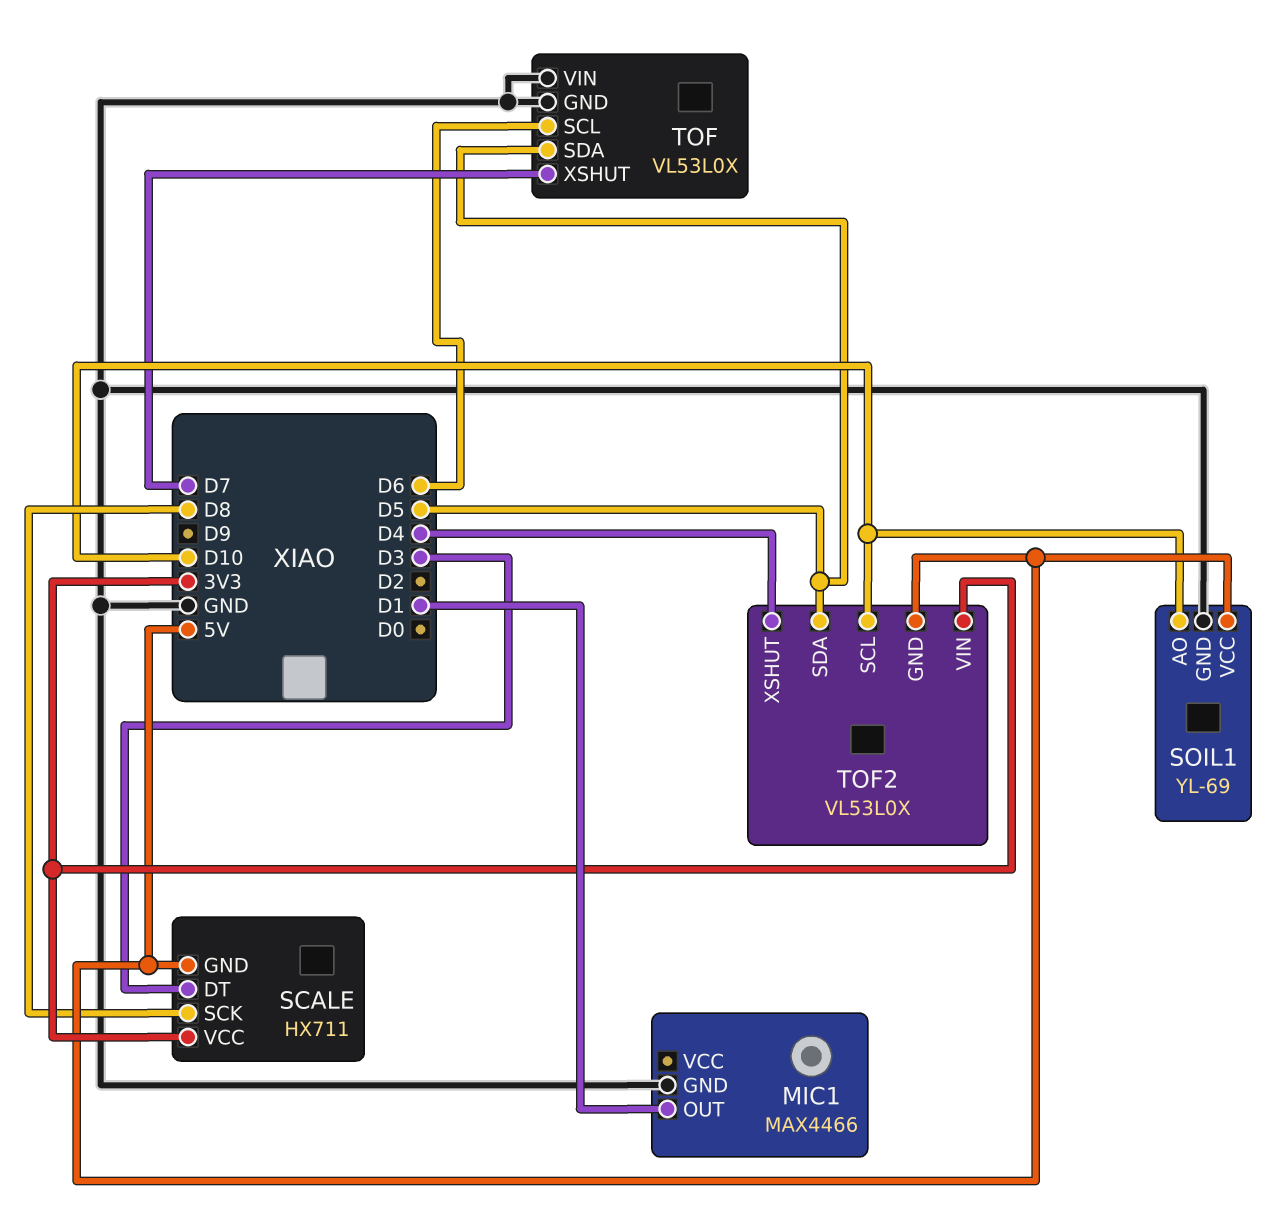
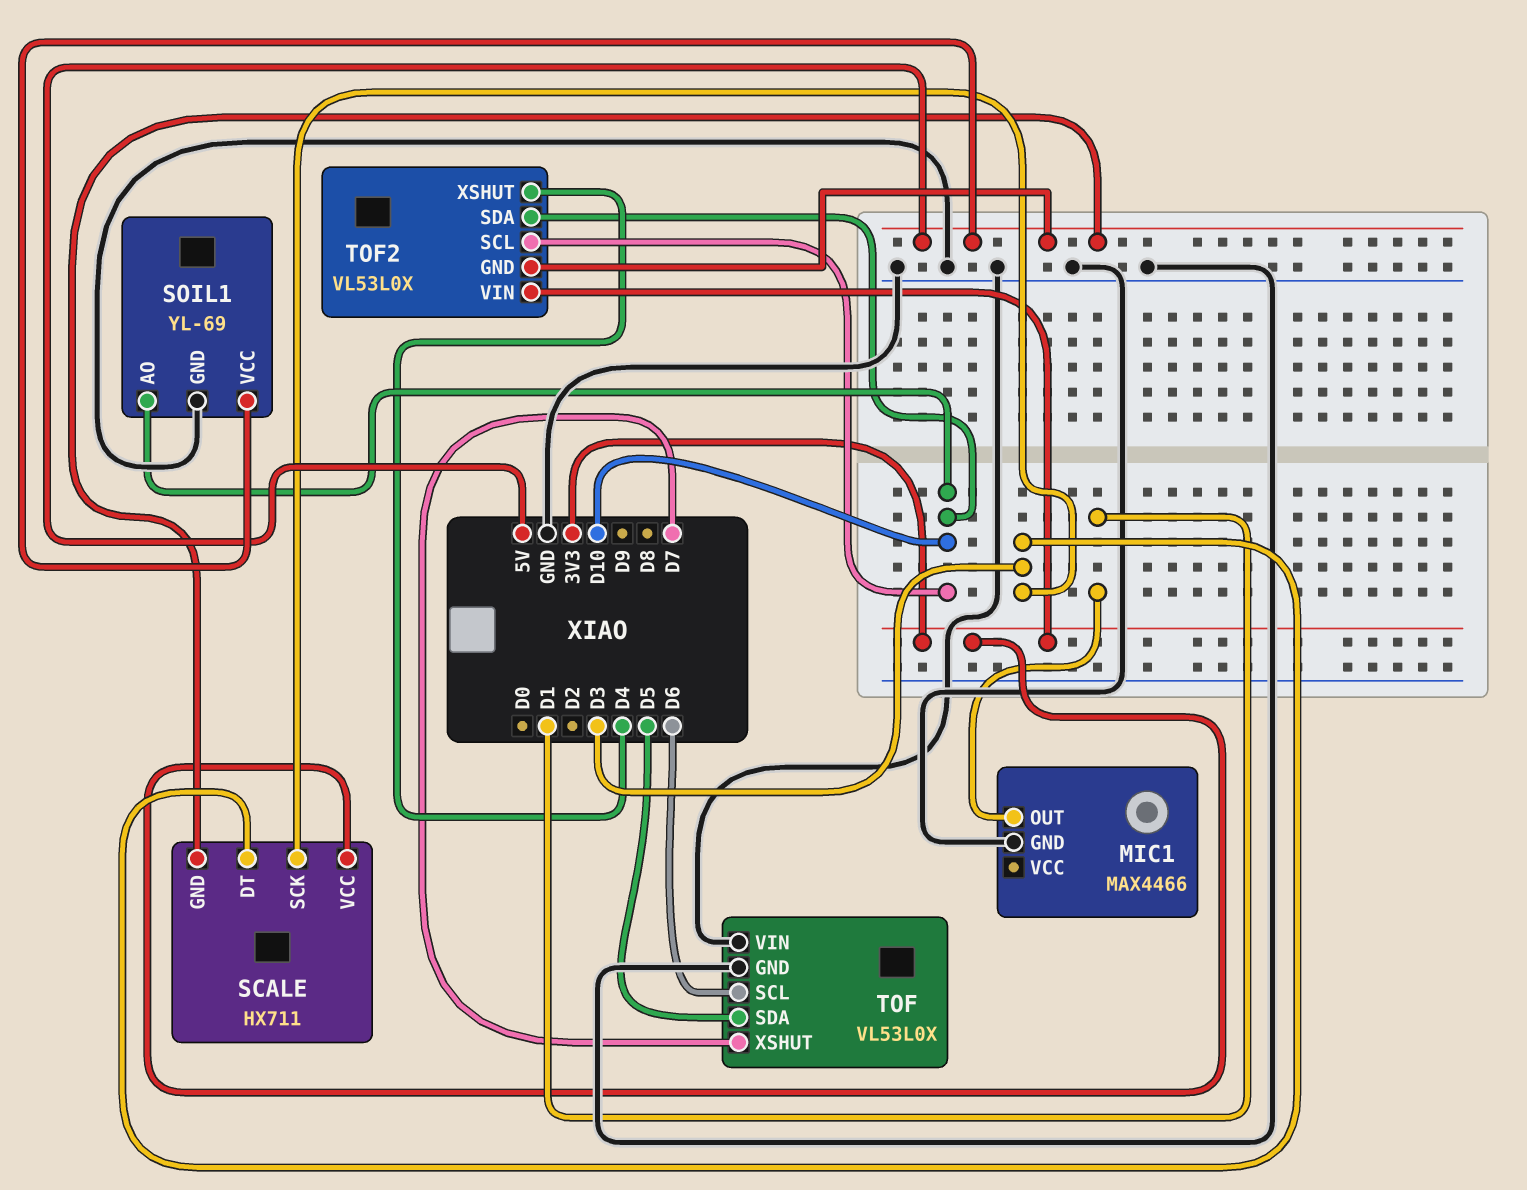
SCALE pin SCK: D8 -> D3
TOF2 pin SDA: D5 -> D10

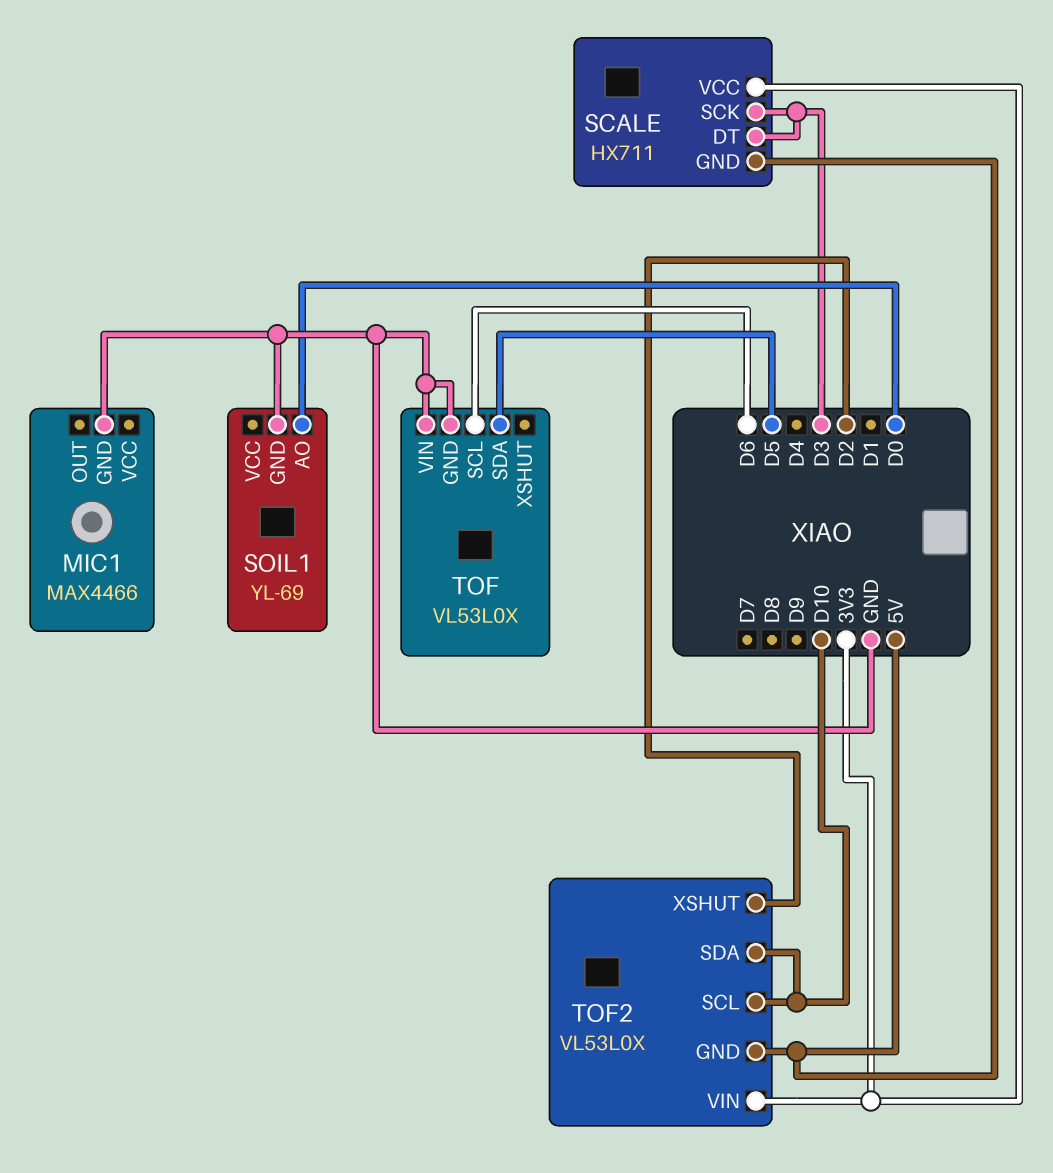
MIC1 pin OUT: D1 -> none
SOIL1 pin AO: D10 -> D0
SOIL1 pin VCC: 5V -> none
TOF pin XSHUT: D7 -> none
TOF2 pin XSHUT: D4 -> D2

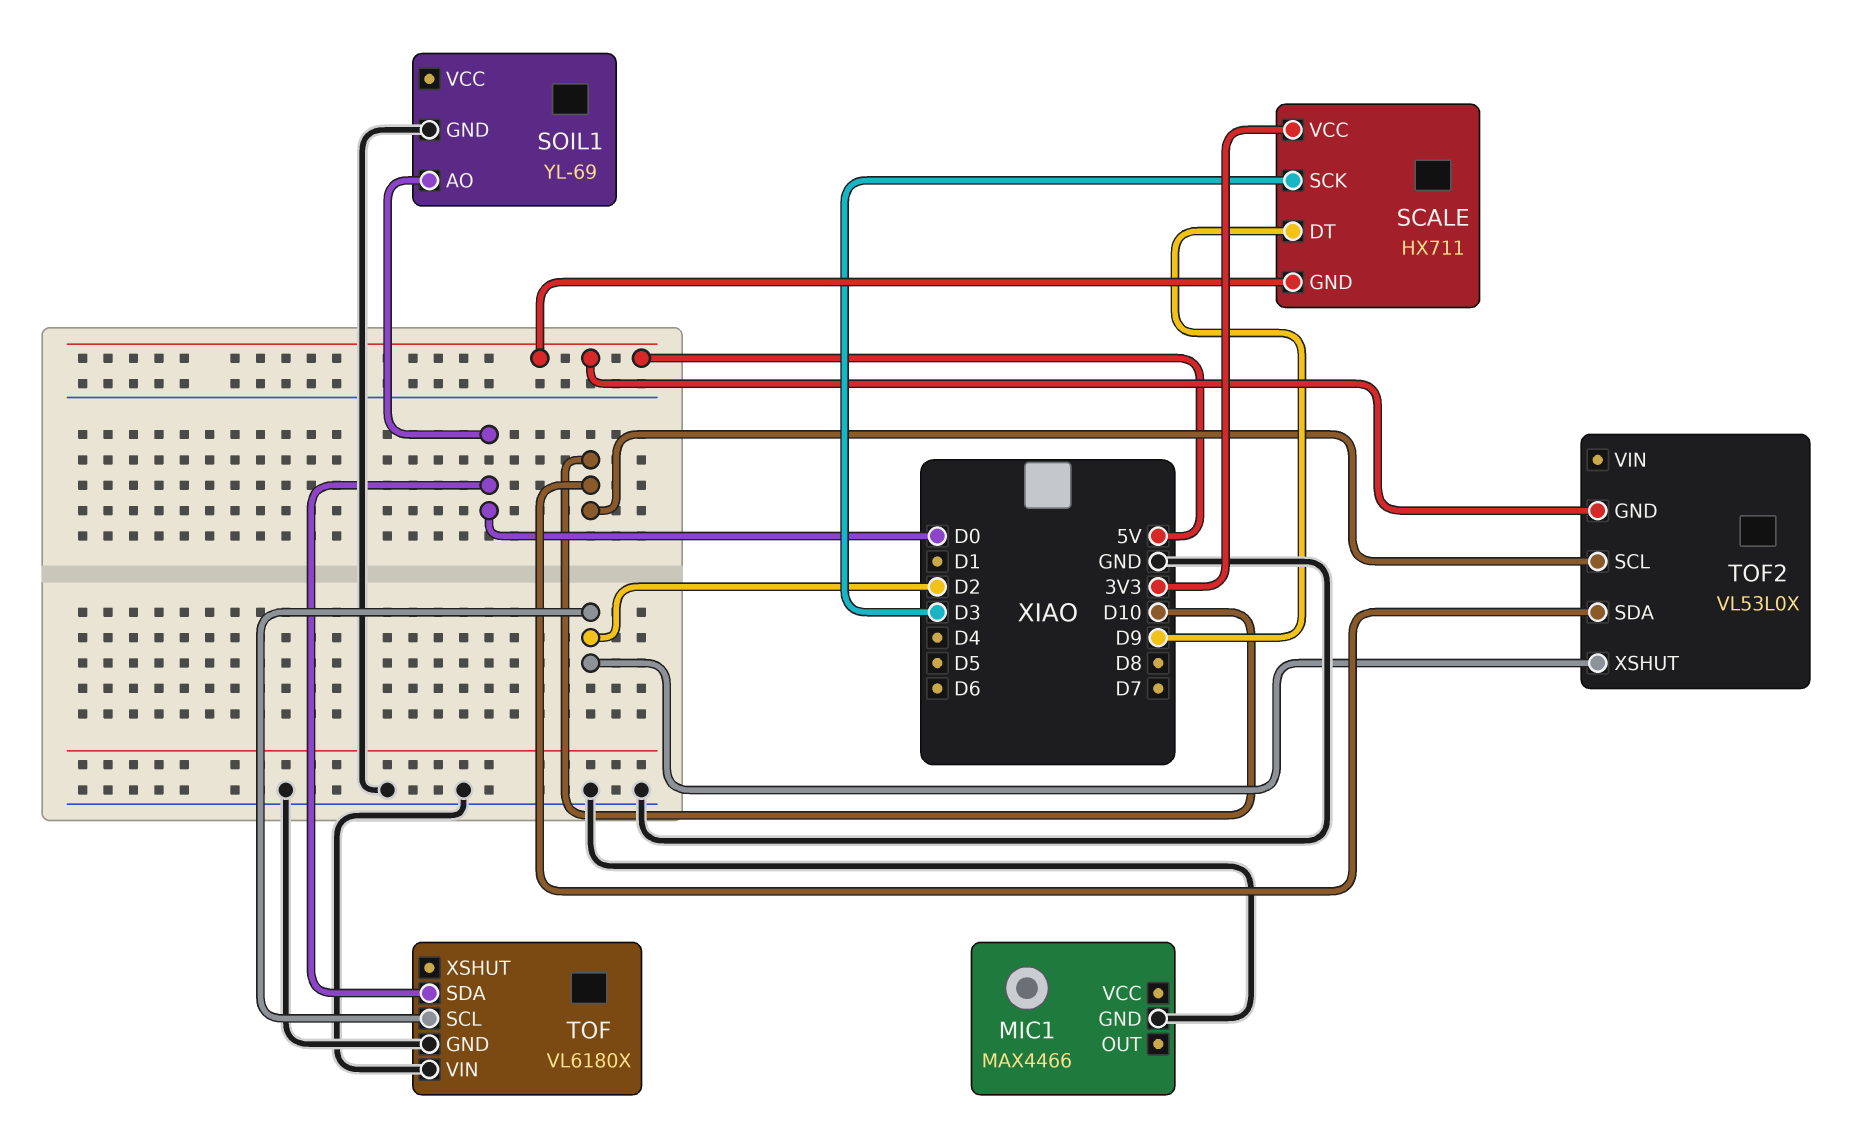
SCALE pin DT: D3 -> D9
TOF: VL53L0X -> VL6180X
TOF pin SCL: D6 -> D2
TOF pin SDA: D5 -> D0
TOF2 pin VIN: 3V3 -> none

